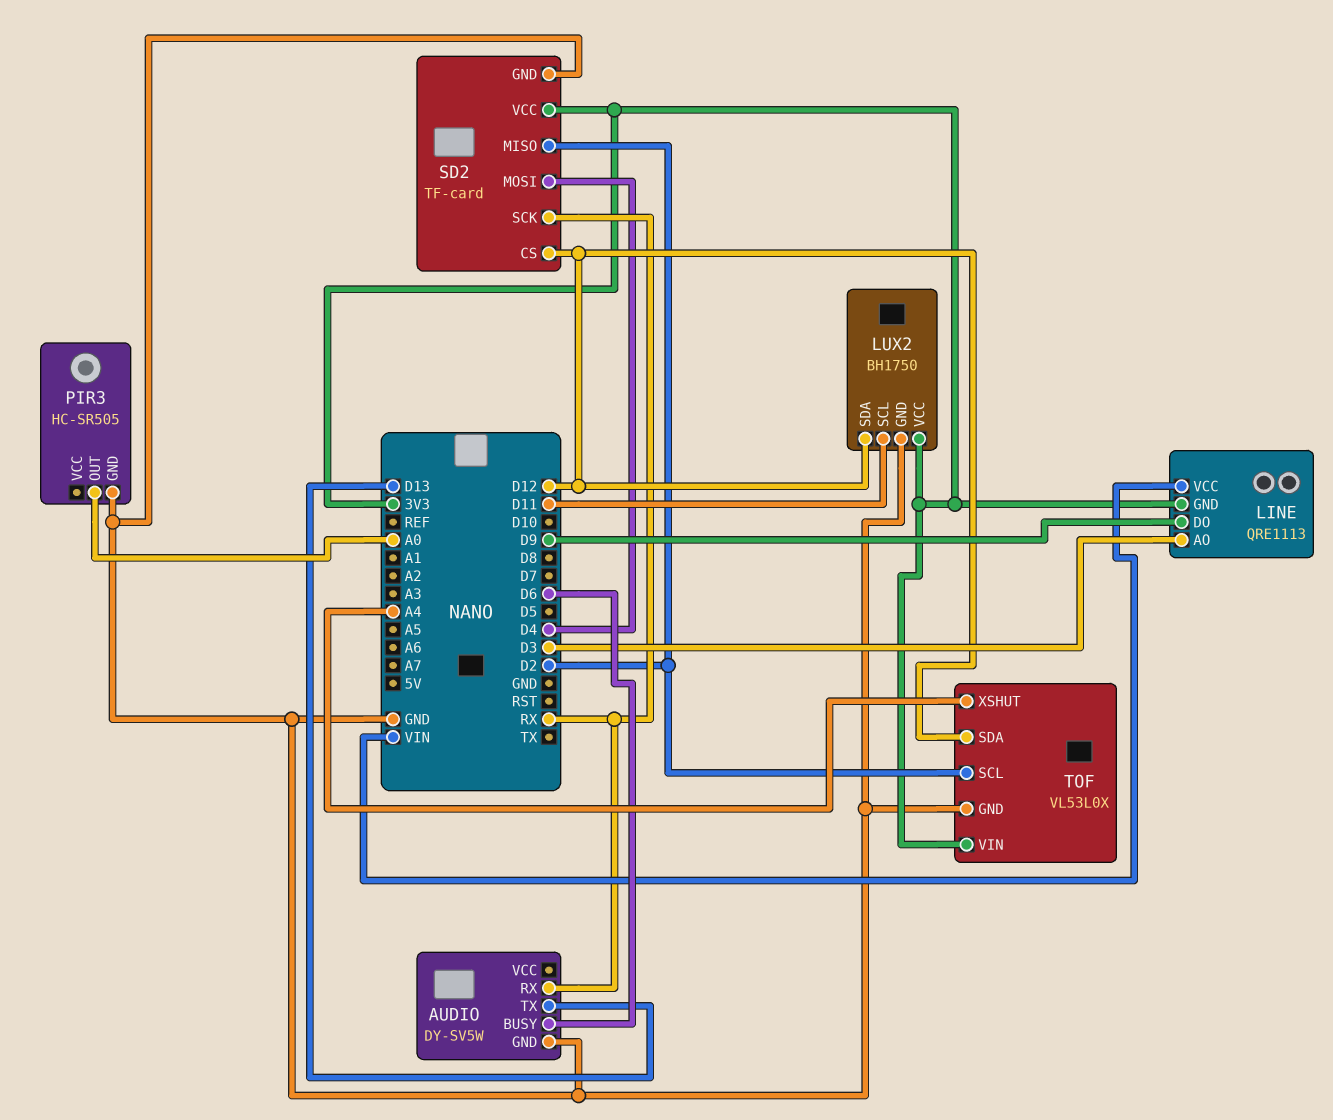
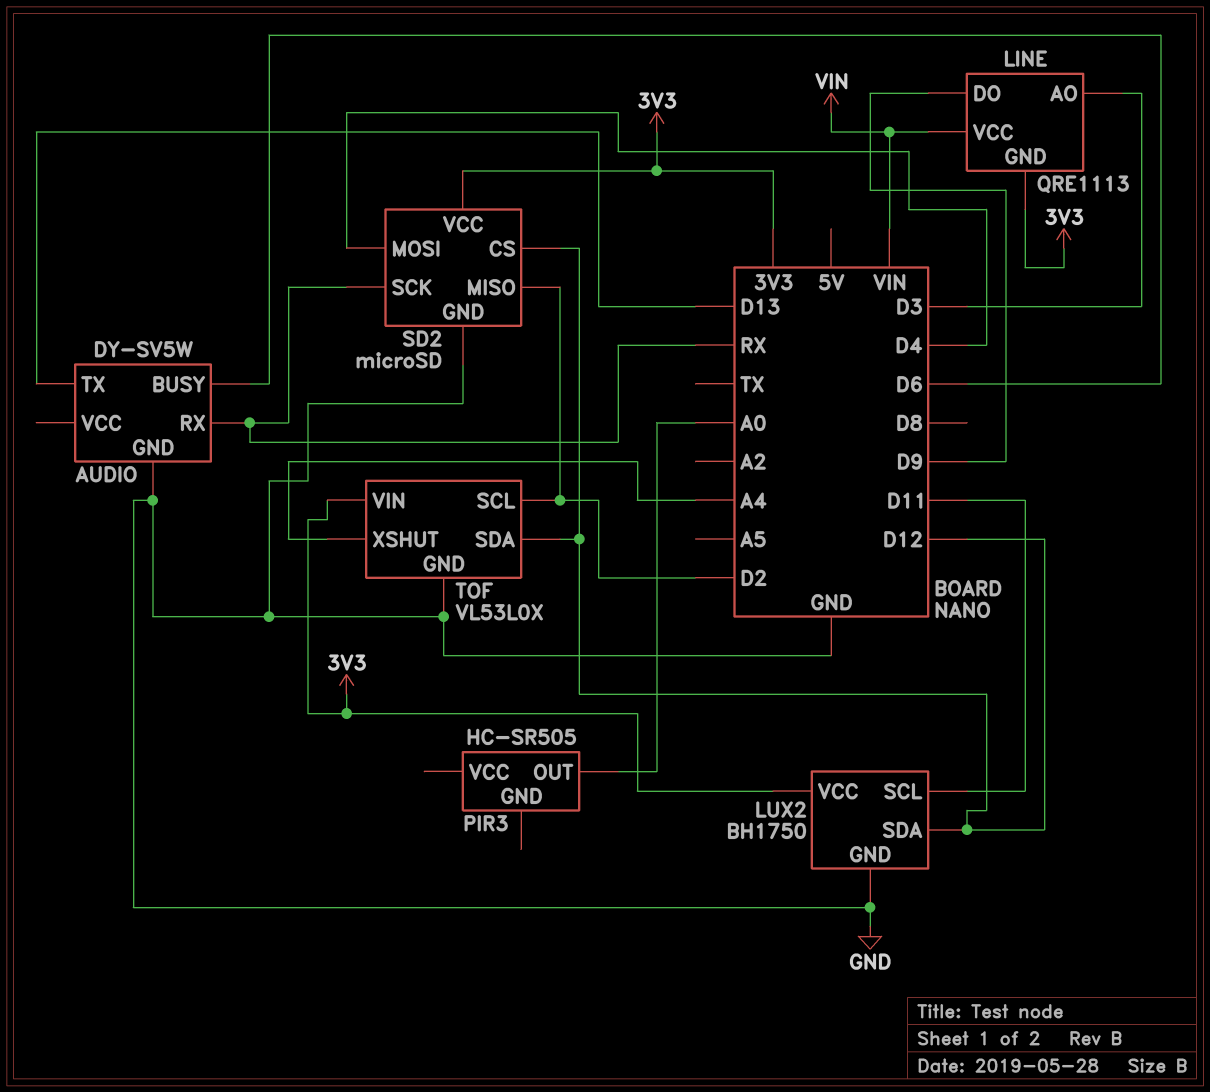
PIR3 pin GND: GND -> none
SD2: TF-card -> microSD

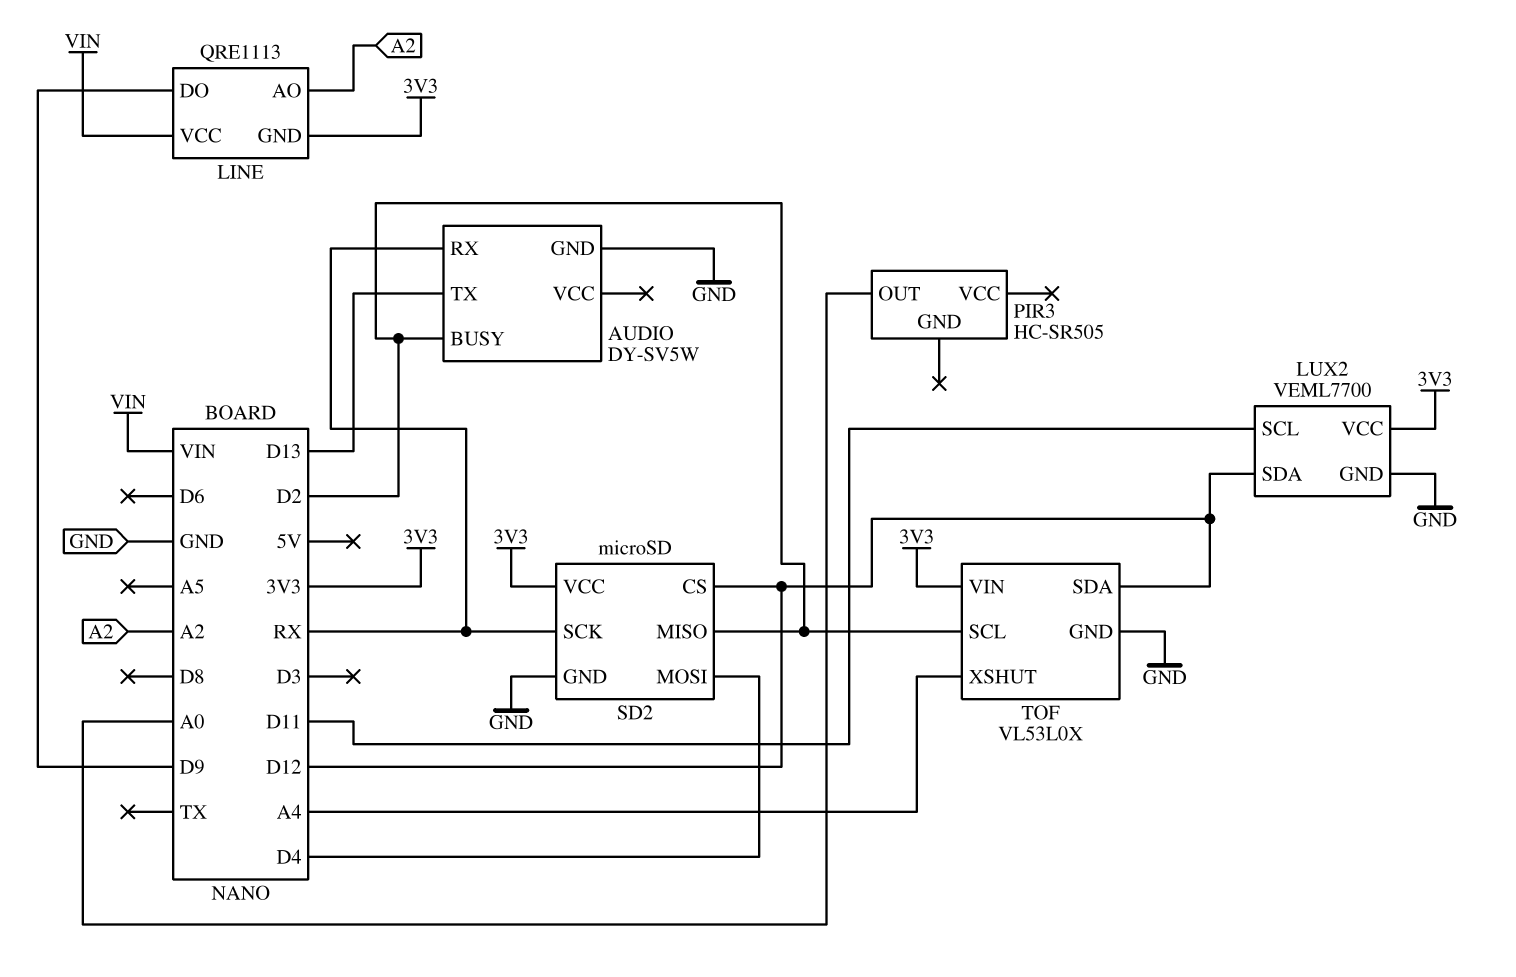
AUDIO pin BUSY: D6 -> D2
LINE pin AO: D3 -> A2
LUX2: BH1750 -> VEML7700

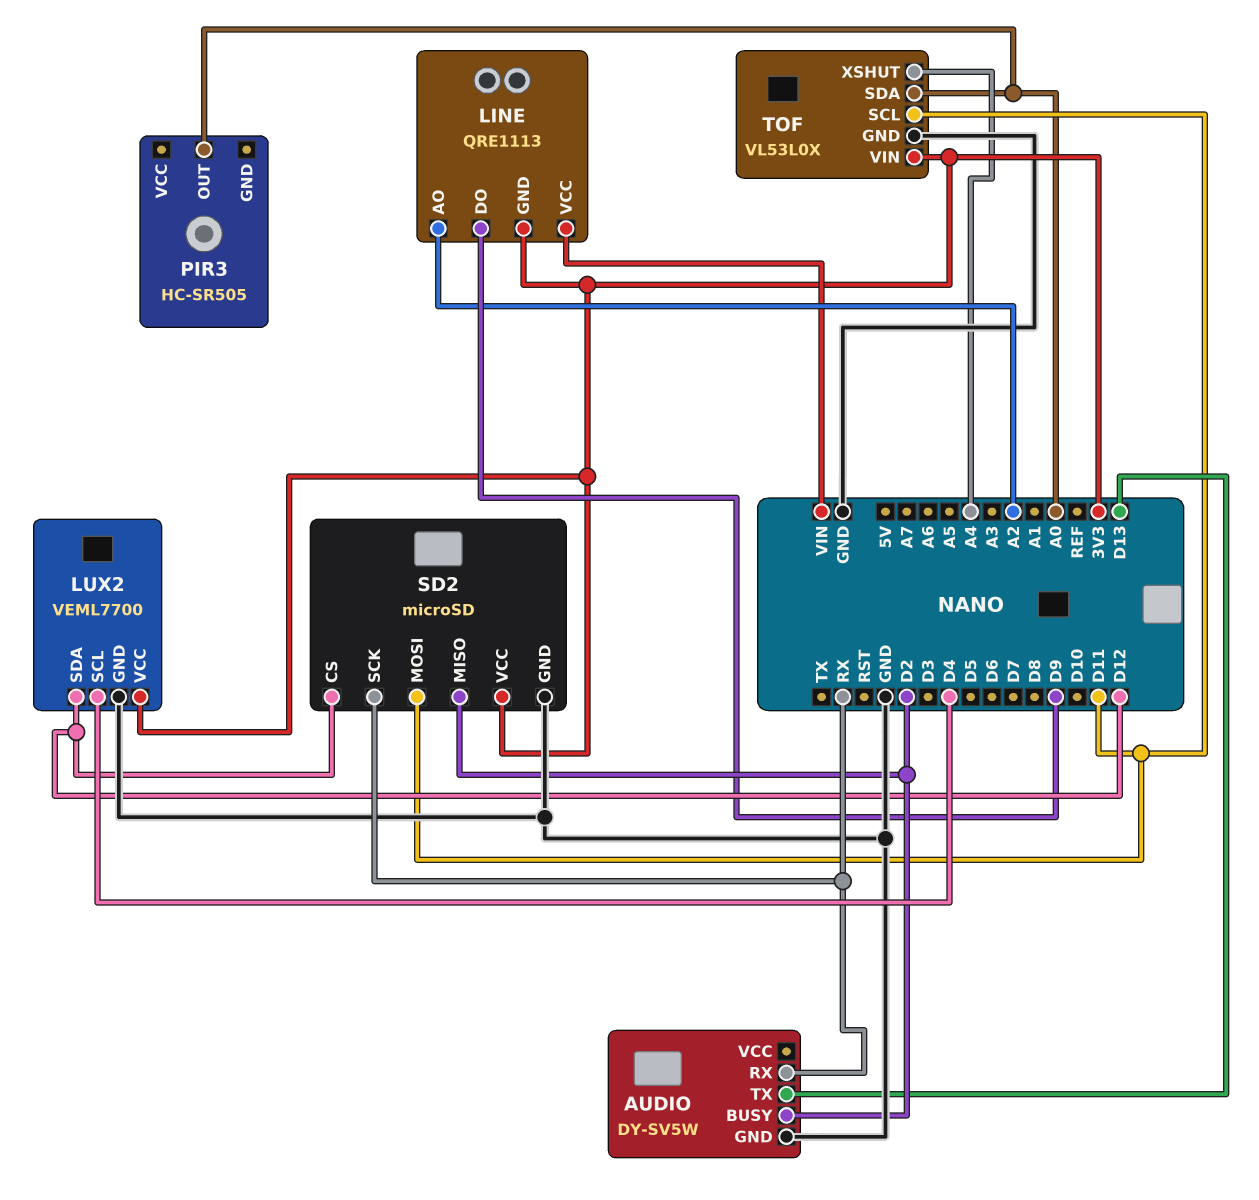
LUX2 pin SCL: D11 -> D4
SD2 pin MOSI: D4 -> D11
TOF pin SCL: D2 -> D11
TOF pin SDA: D12 -> A0

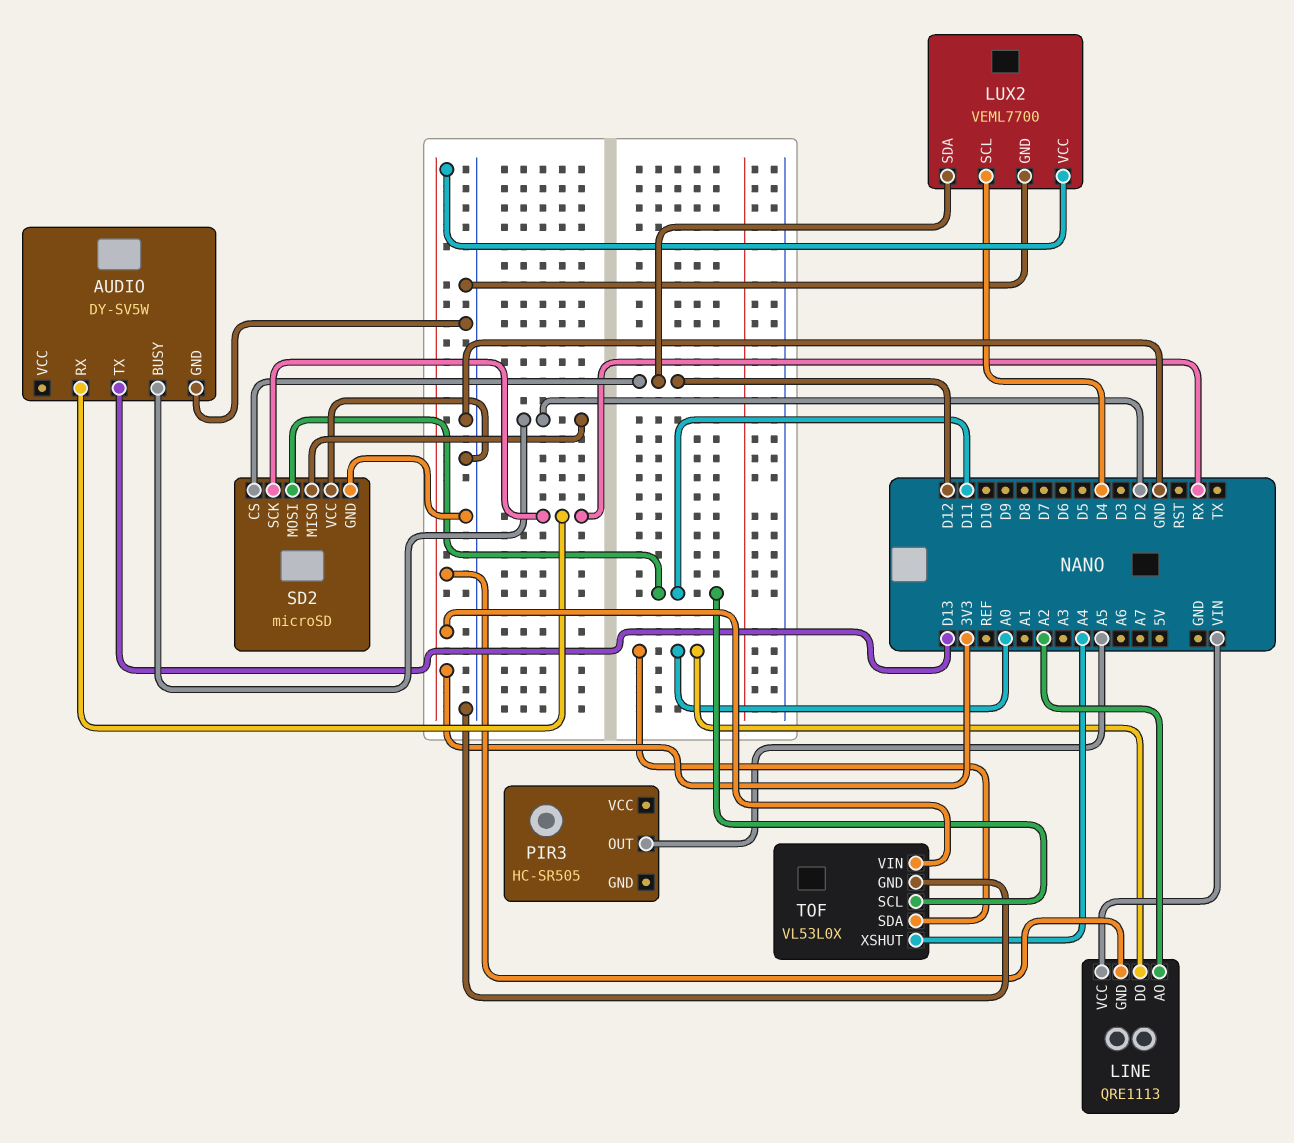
LINE pin DO: D9 -> A0
PIR3 pin OUT: A0 -> A5
SD2 pin VCC: 3V3 -> GND

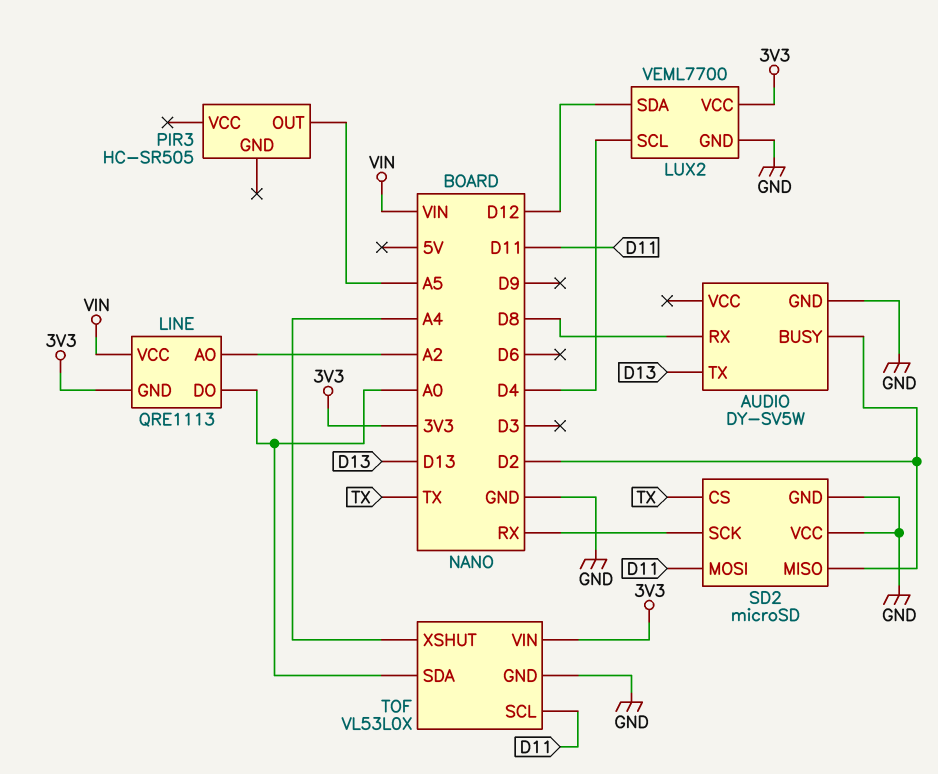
AUDIO pin RX: RX -> D8
SD2 pin CS: D12 -> TX

